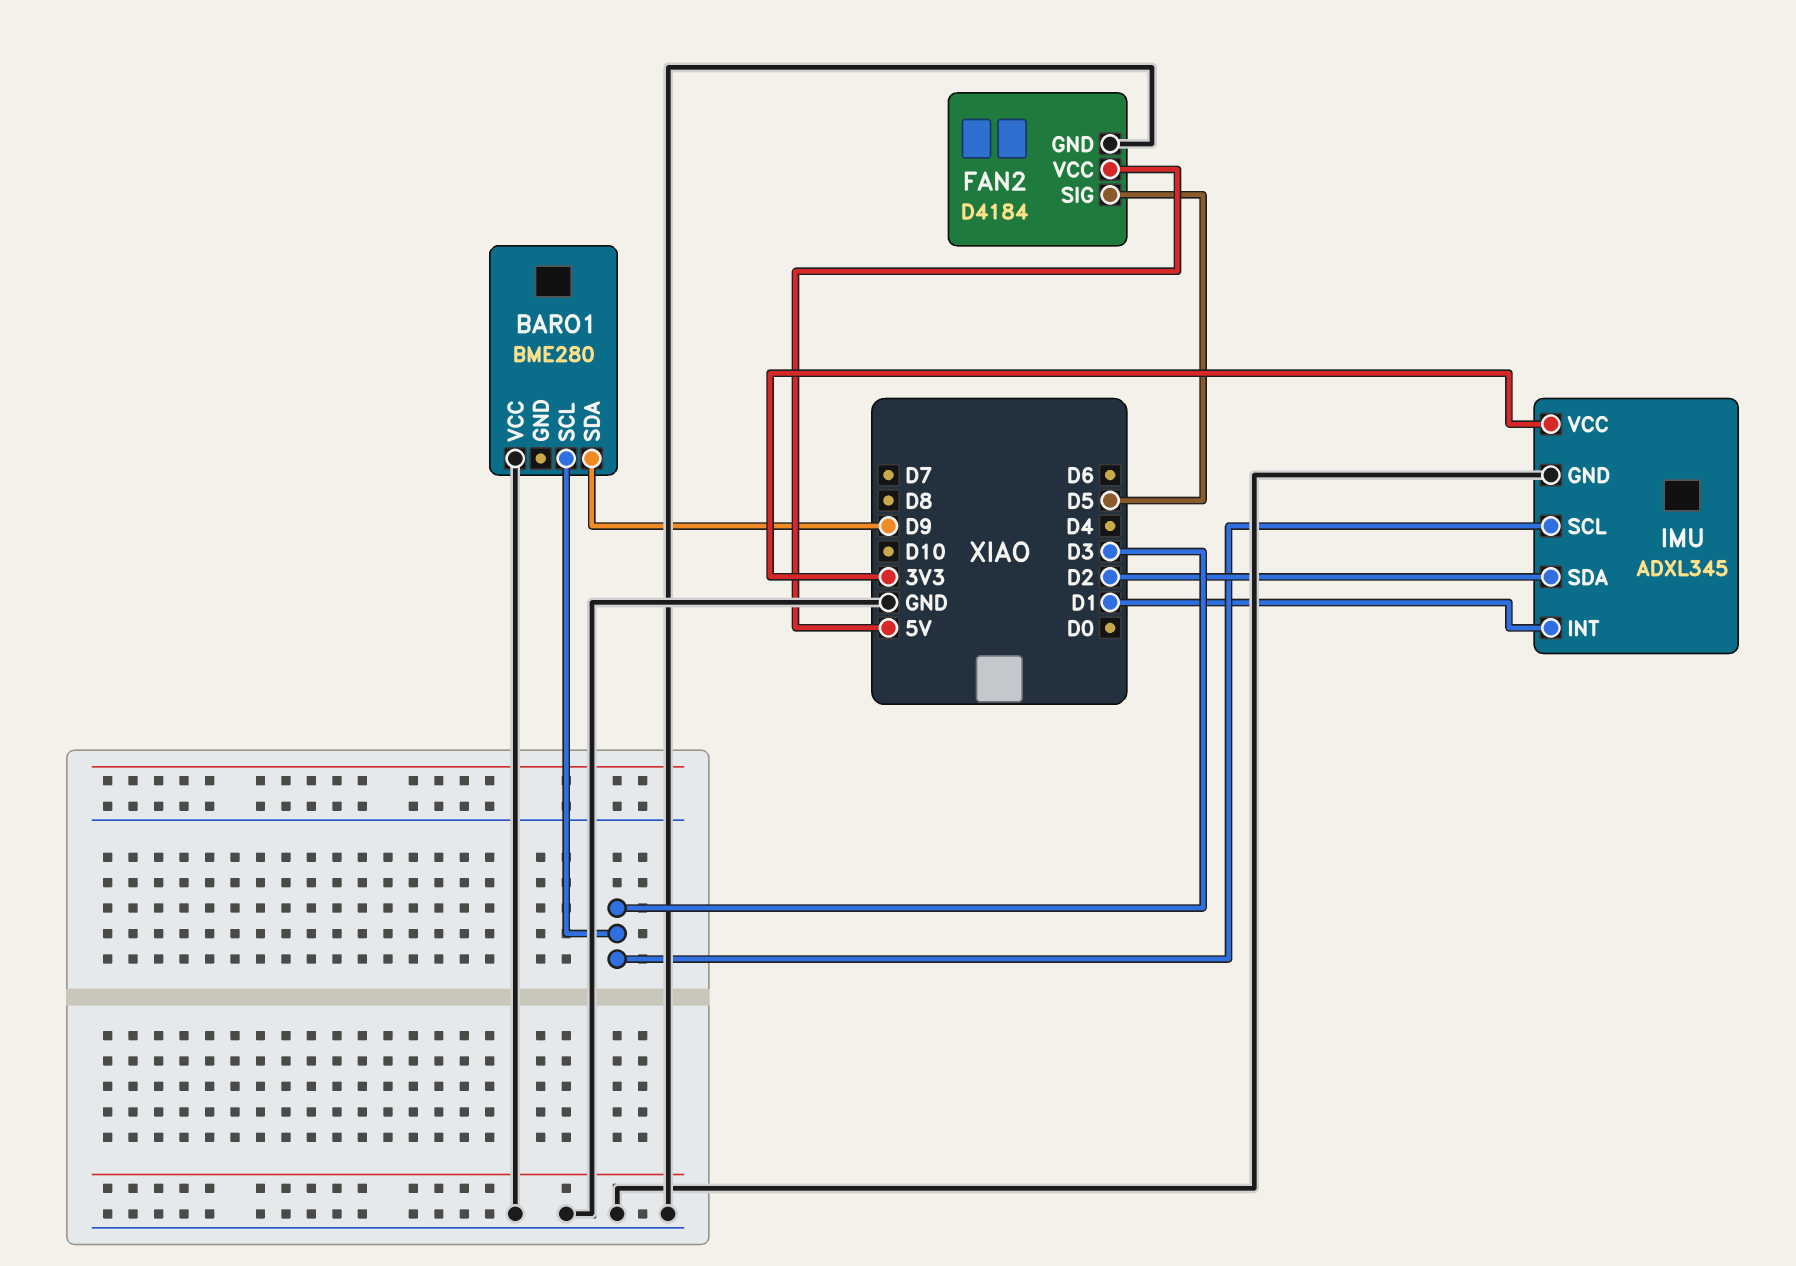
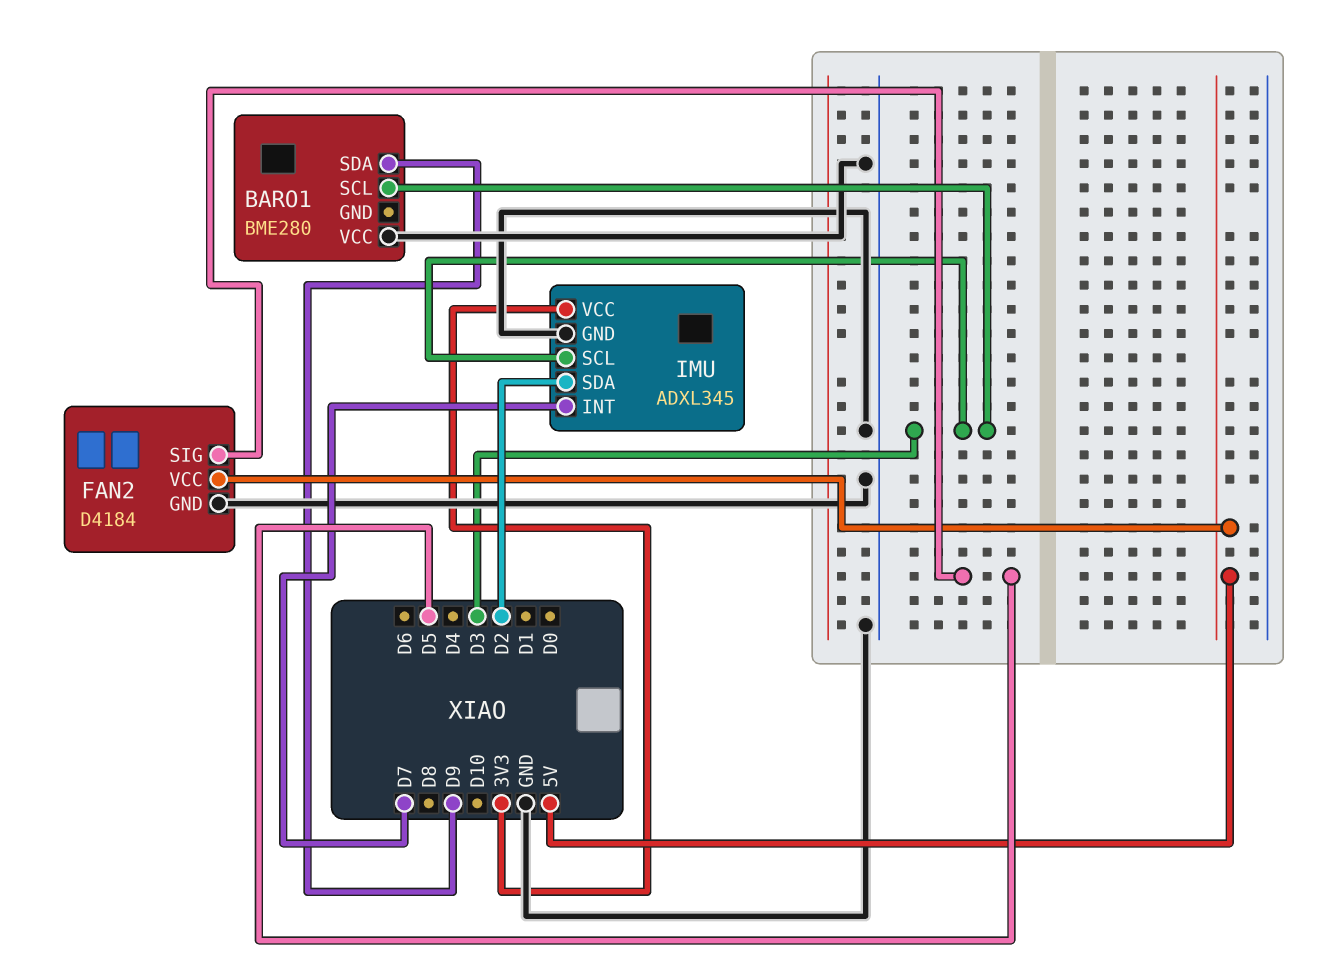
IMU pin INT: D1 -> D7

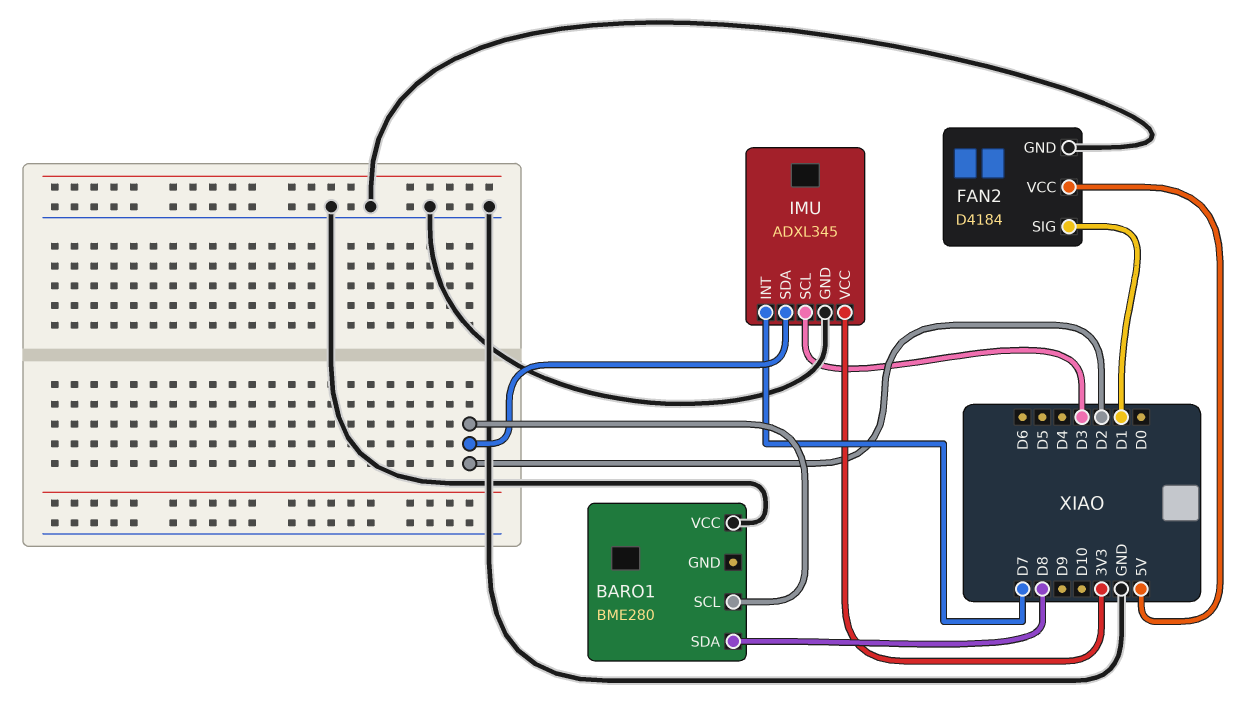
BARO1 pin SCL: D3 -> D2
BARO1 pin SDA: D9 -> D8
FAN2 pin SIG: D5 -> D1

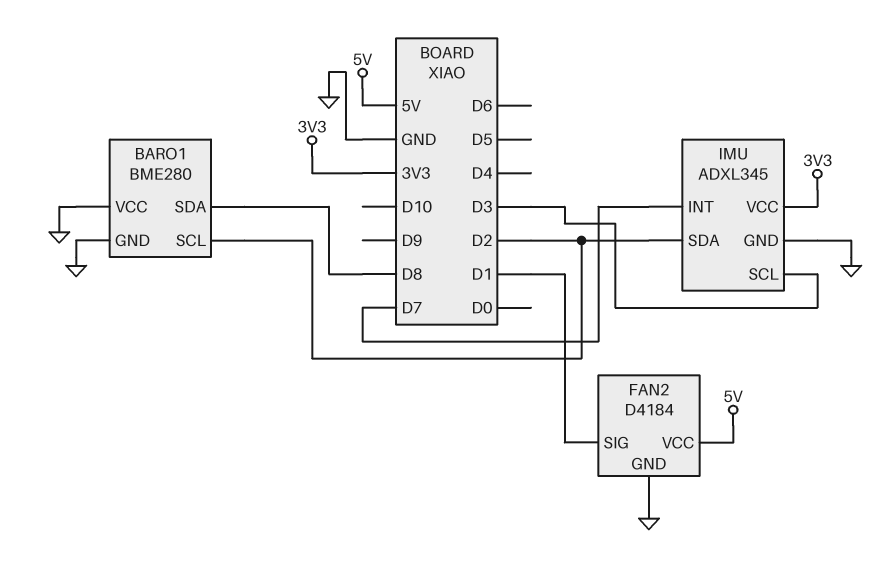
BARO1 pin GND: none -> GND

